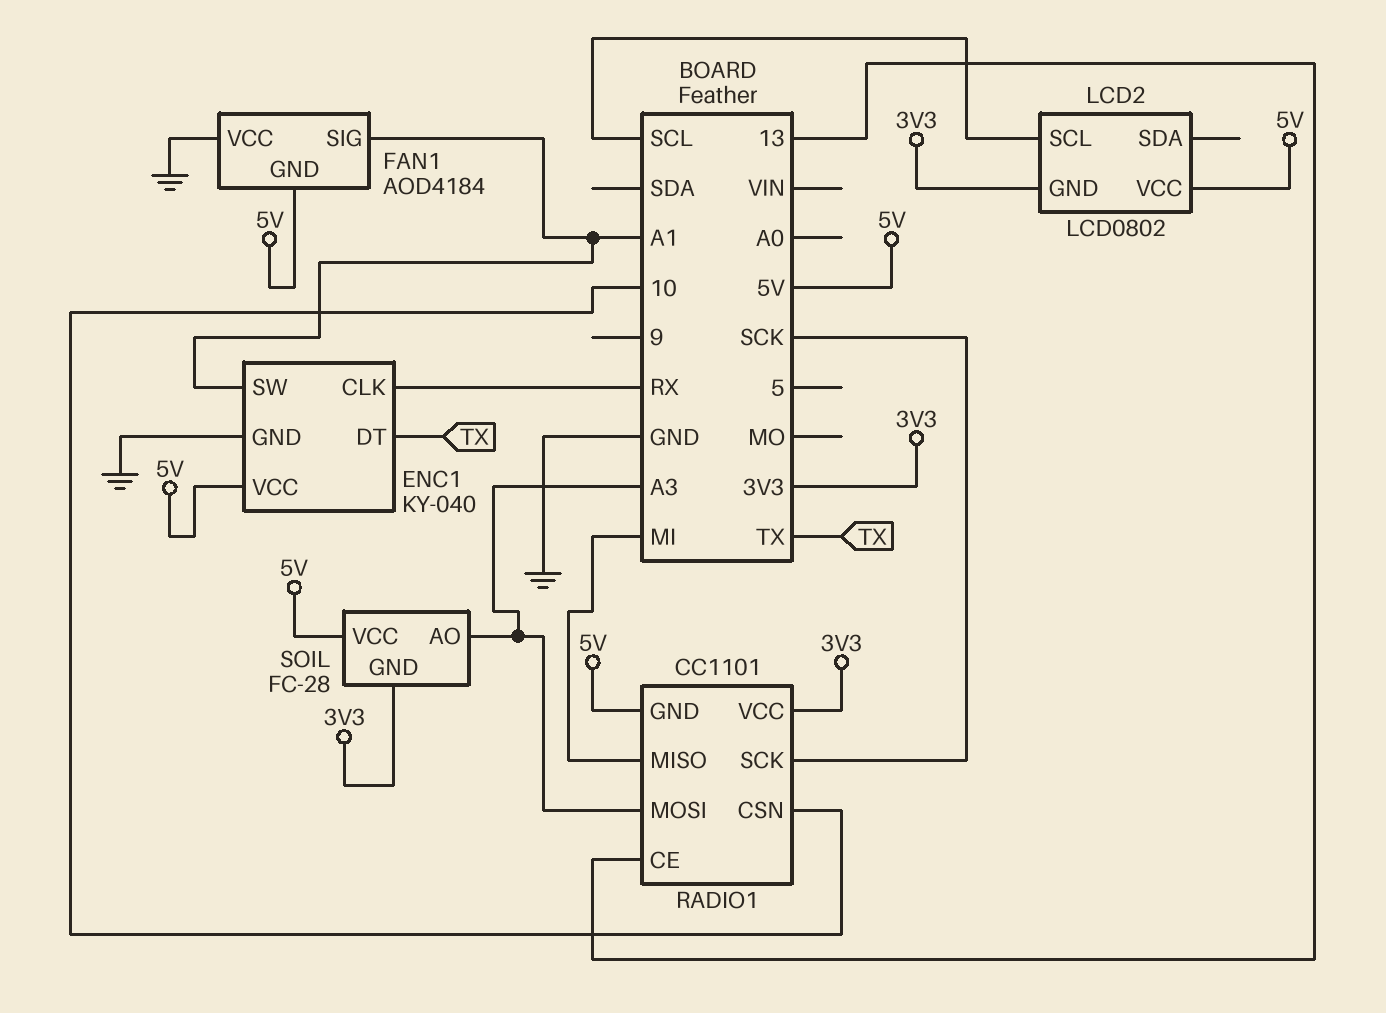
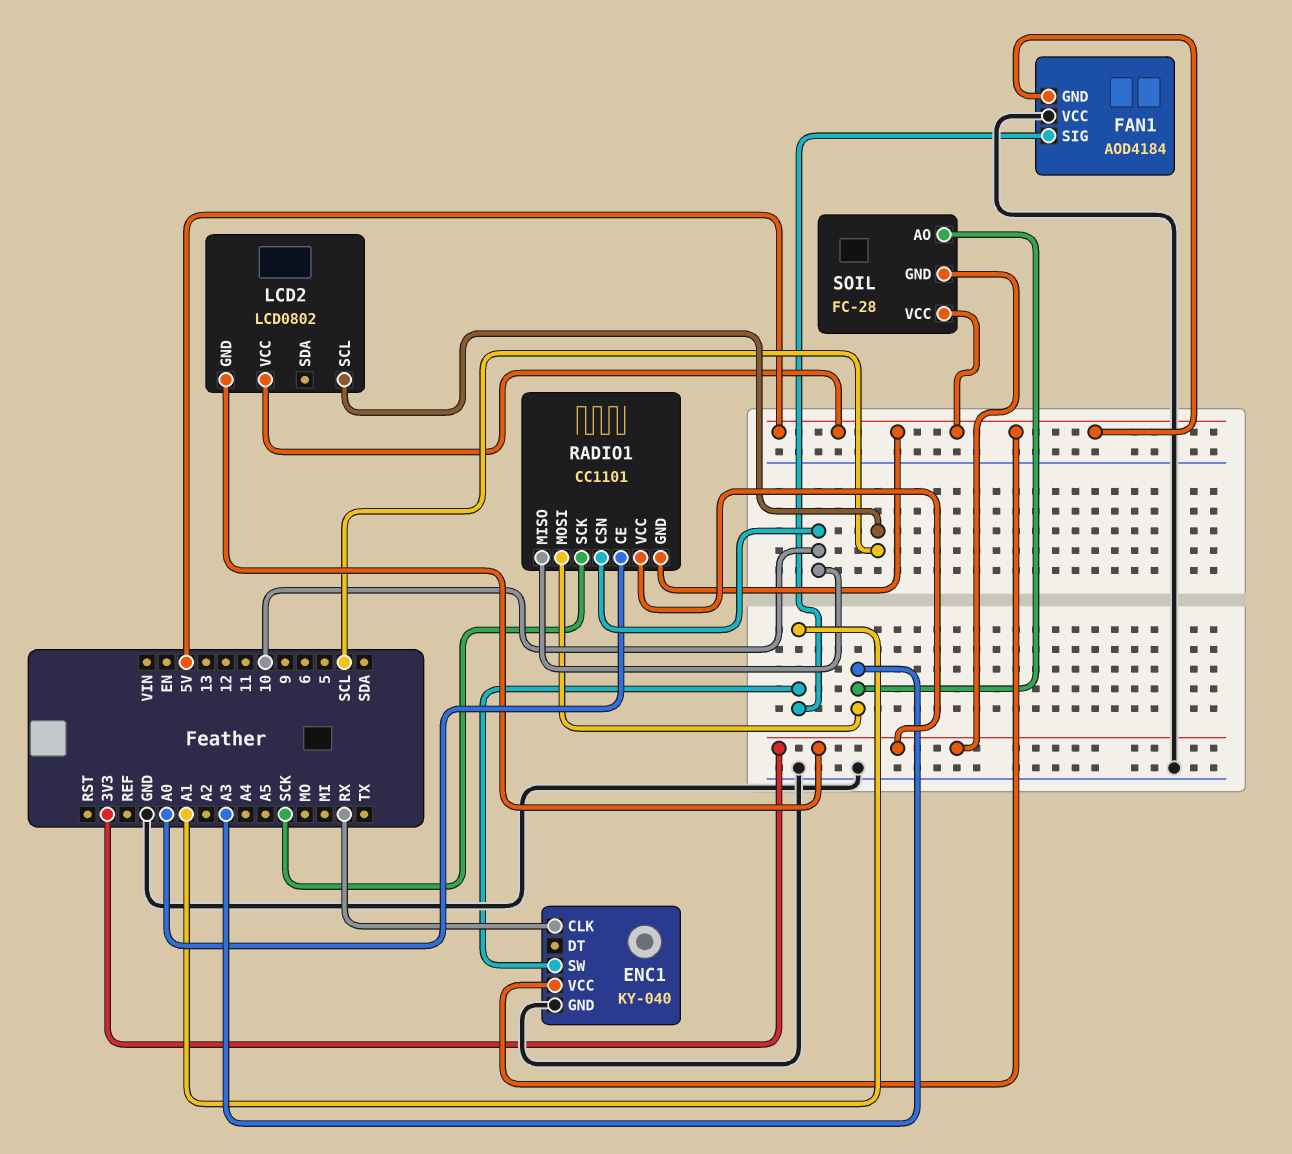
ENC1 pin DT: TX -> none
RADIO1 pin CE: 13 -> A0
RADIO1 pin MISO: MI -> 10

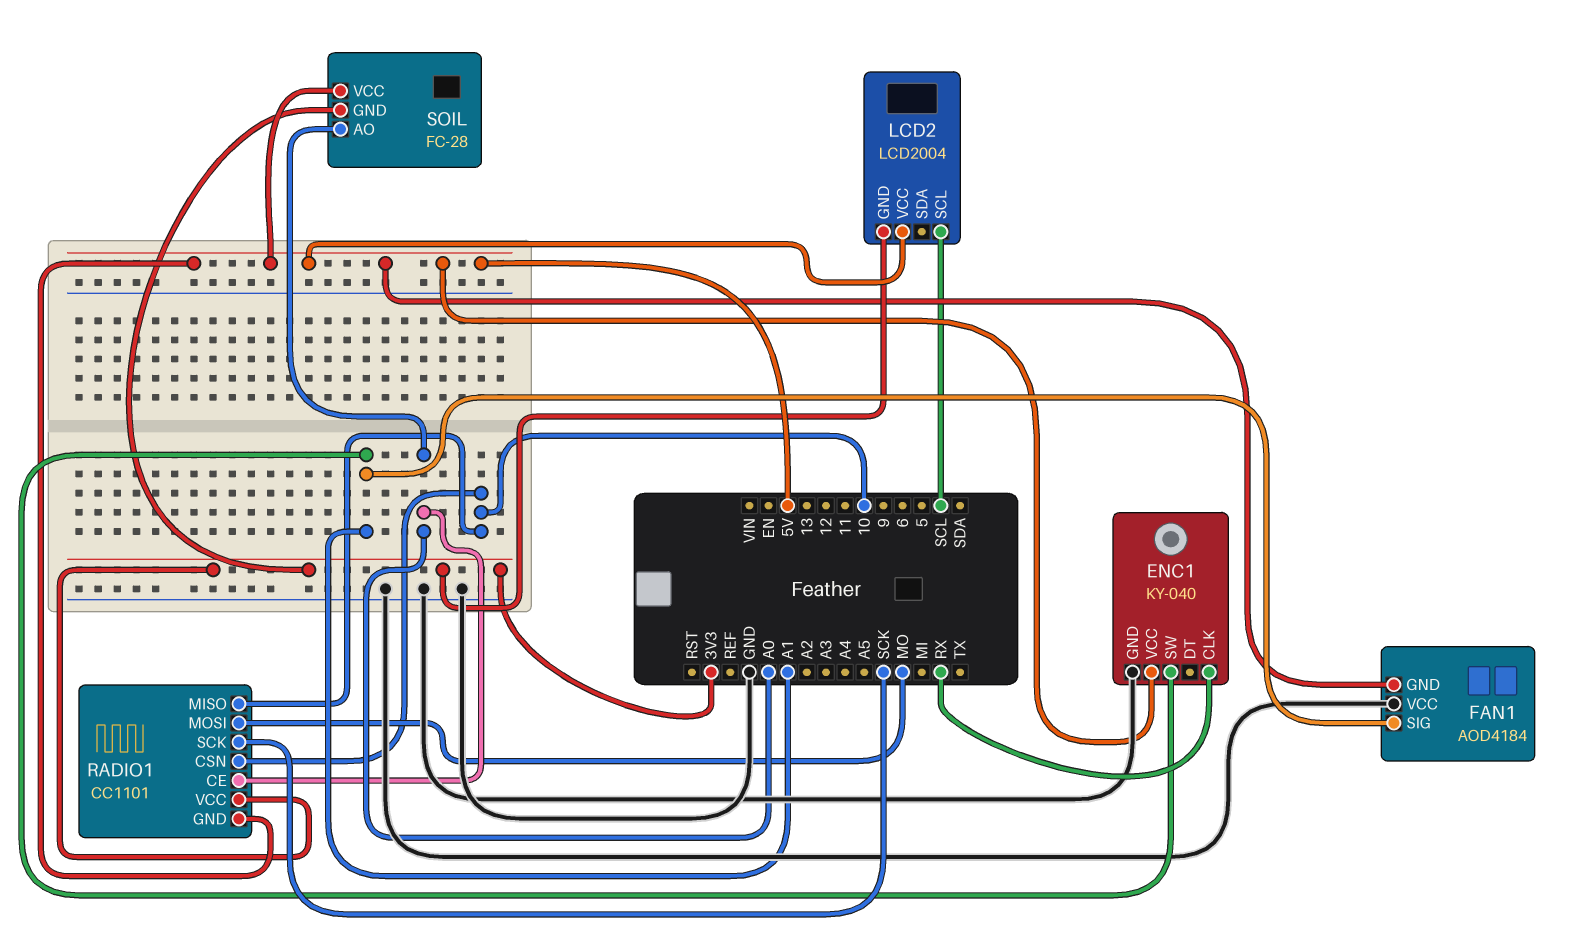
LCD2: LCD0802 -> LCD2004
RADIO1 pin MOSI: A3 -> MO
SOIL pin AO: A3 -> A0

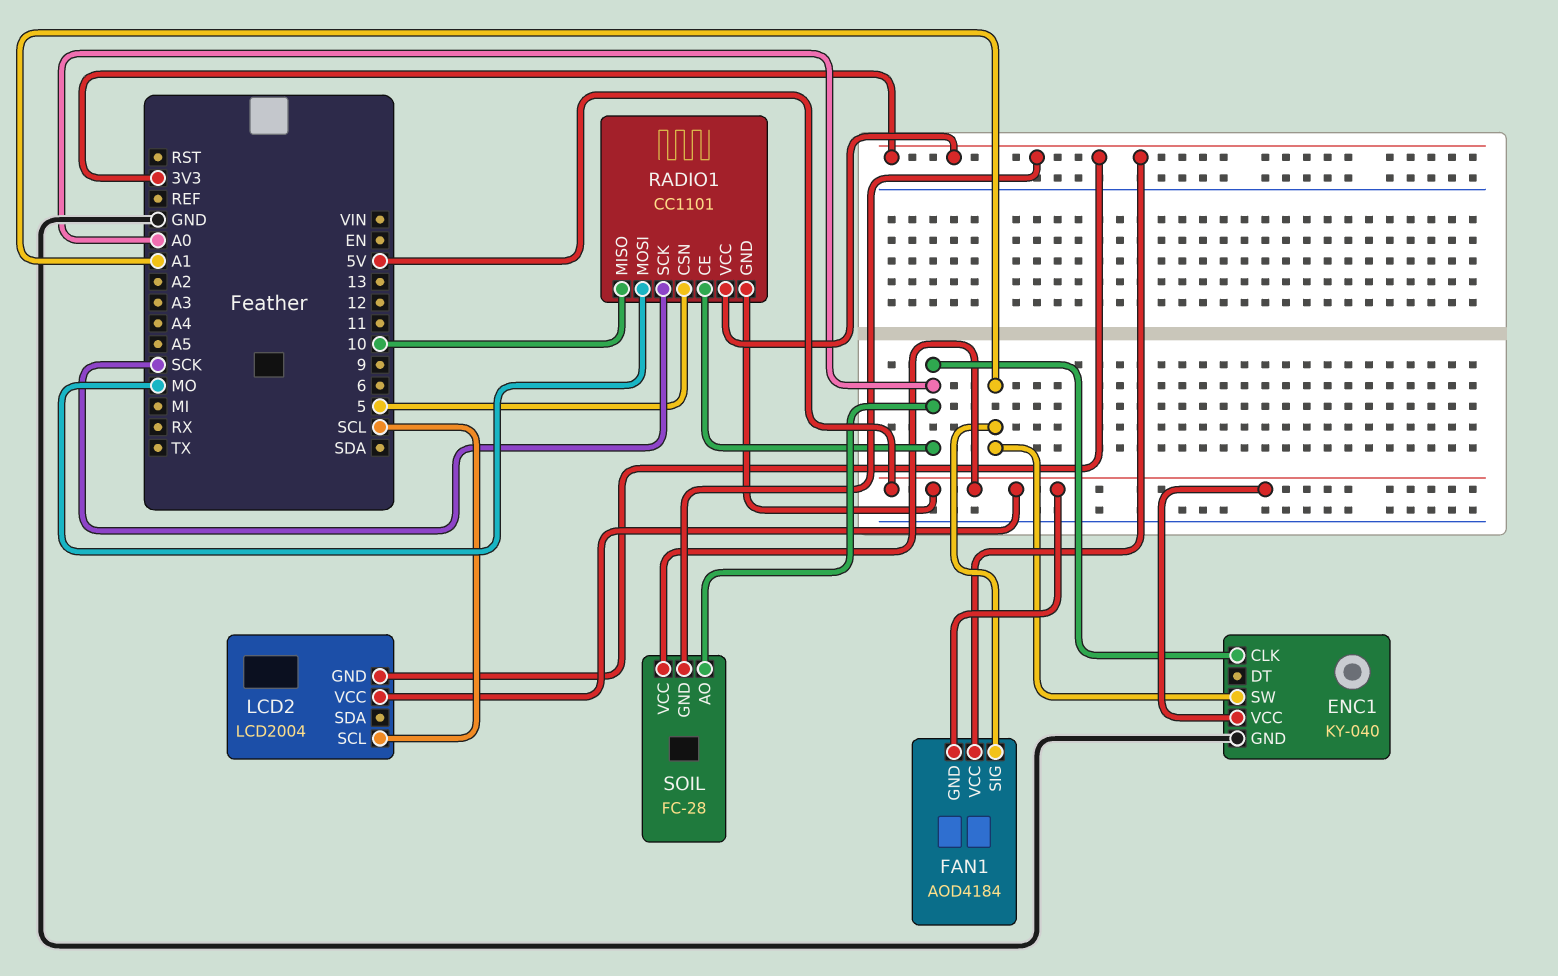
ENC1 pin CLK: RX -> A0
FAN1 pin VCC: GND -> 3V3
RADIO1 pin CSN: 10 -> 5

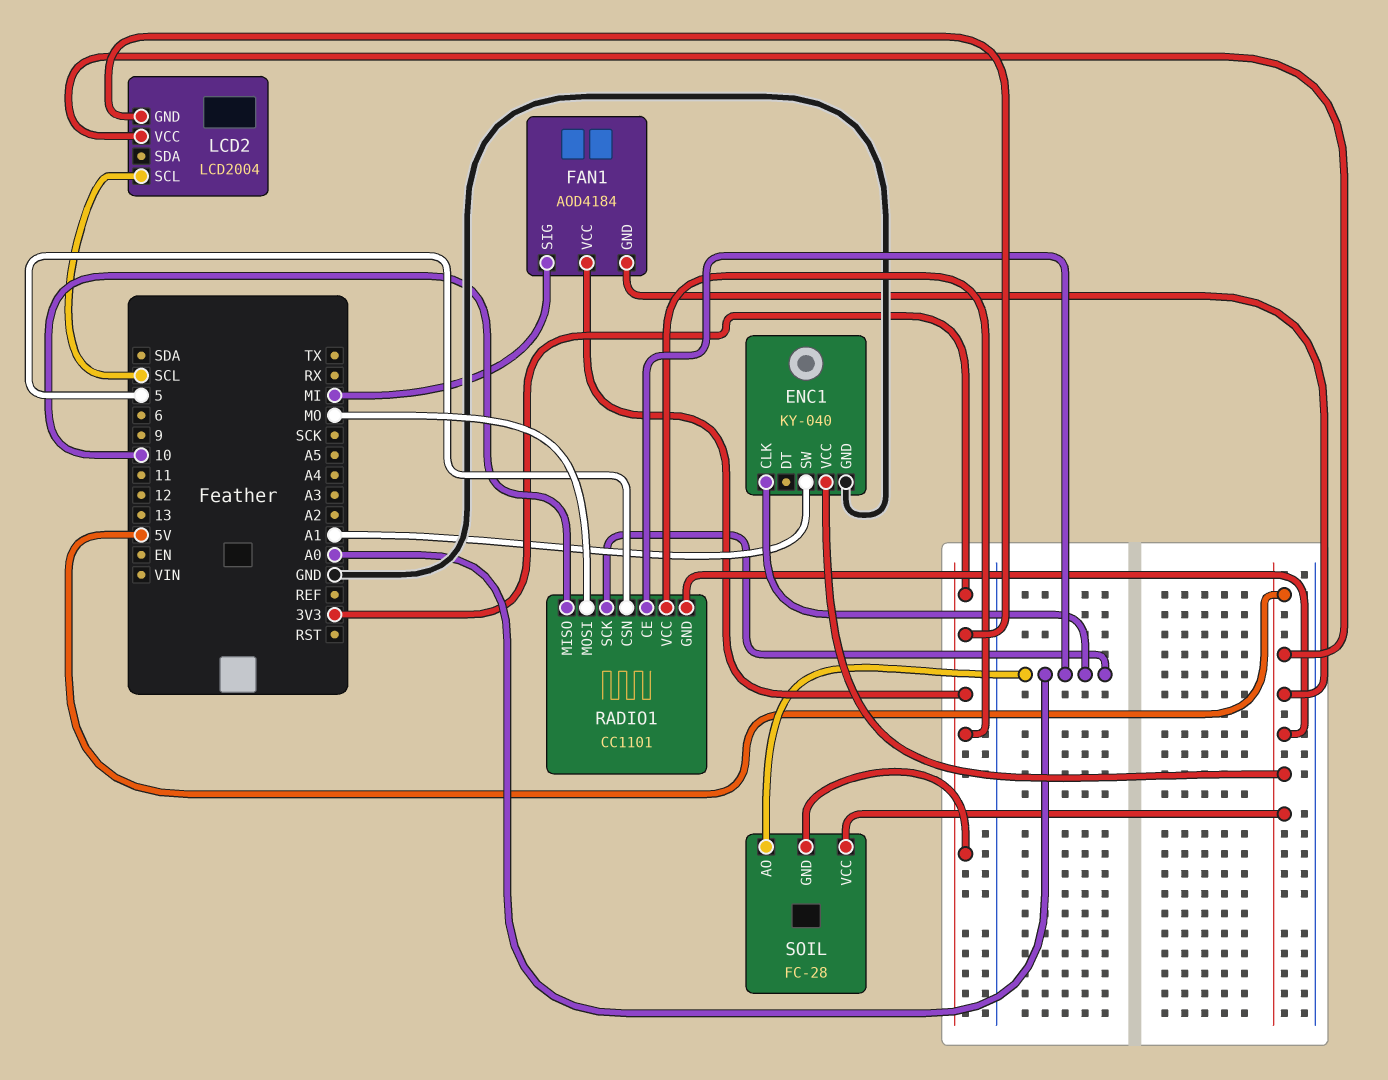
FAN1 pin SIG: A1 -> MI
RADIO1 pin SCK: SCK -> A0

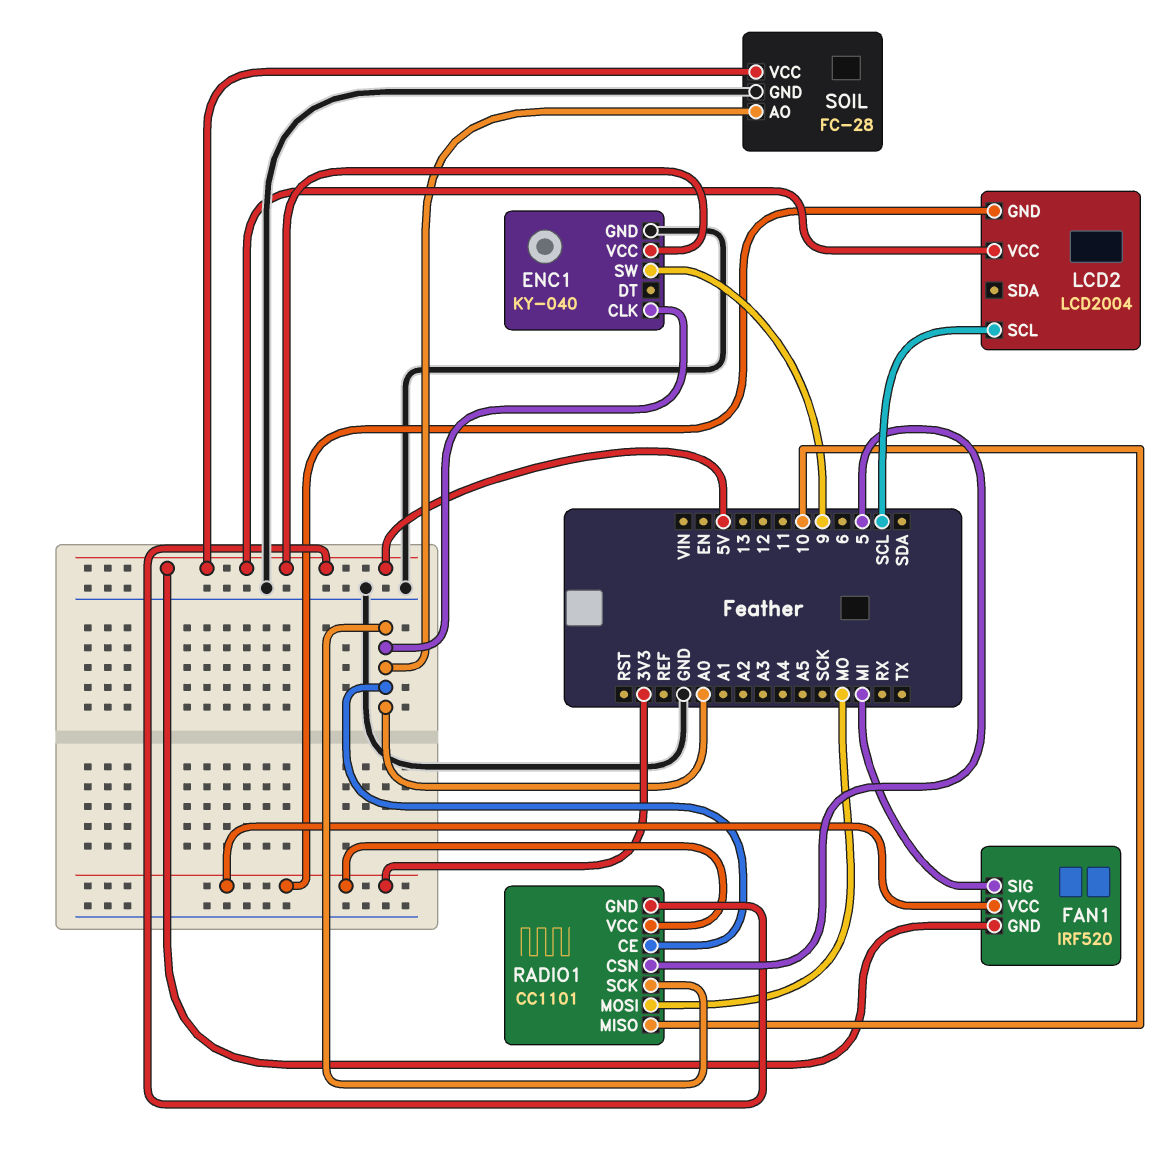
ENC1 pin SW: A1 -> 9
FAN1: AOD4184 -> IRF520
SOIL pin GND: 3V3 -> GND

